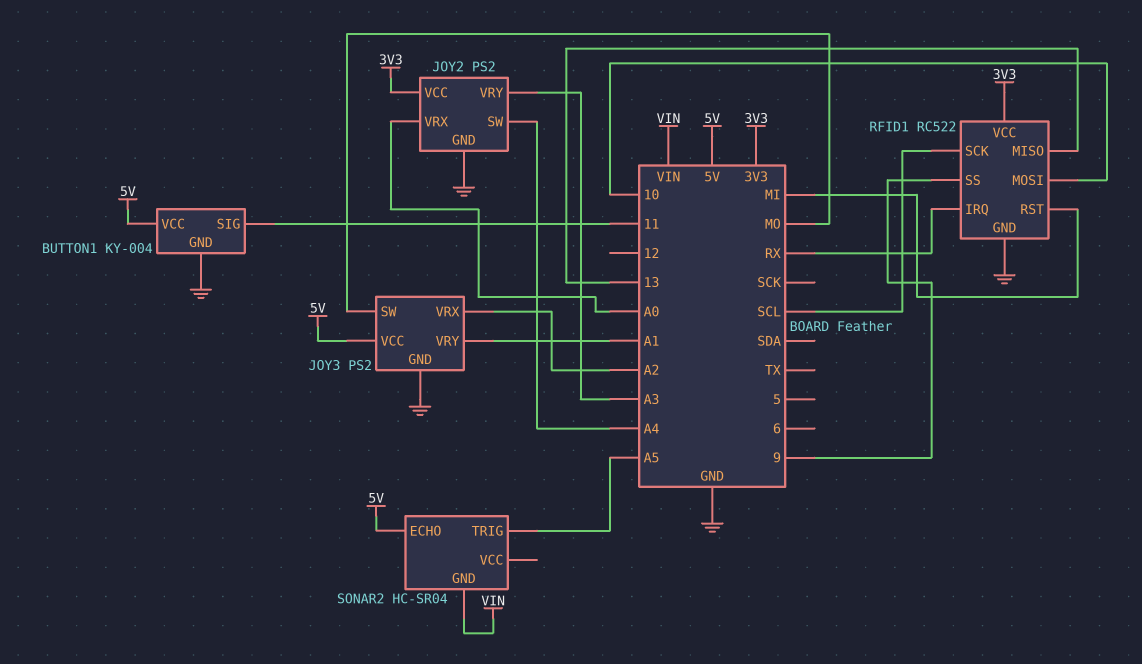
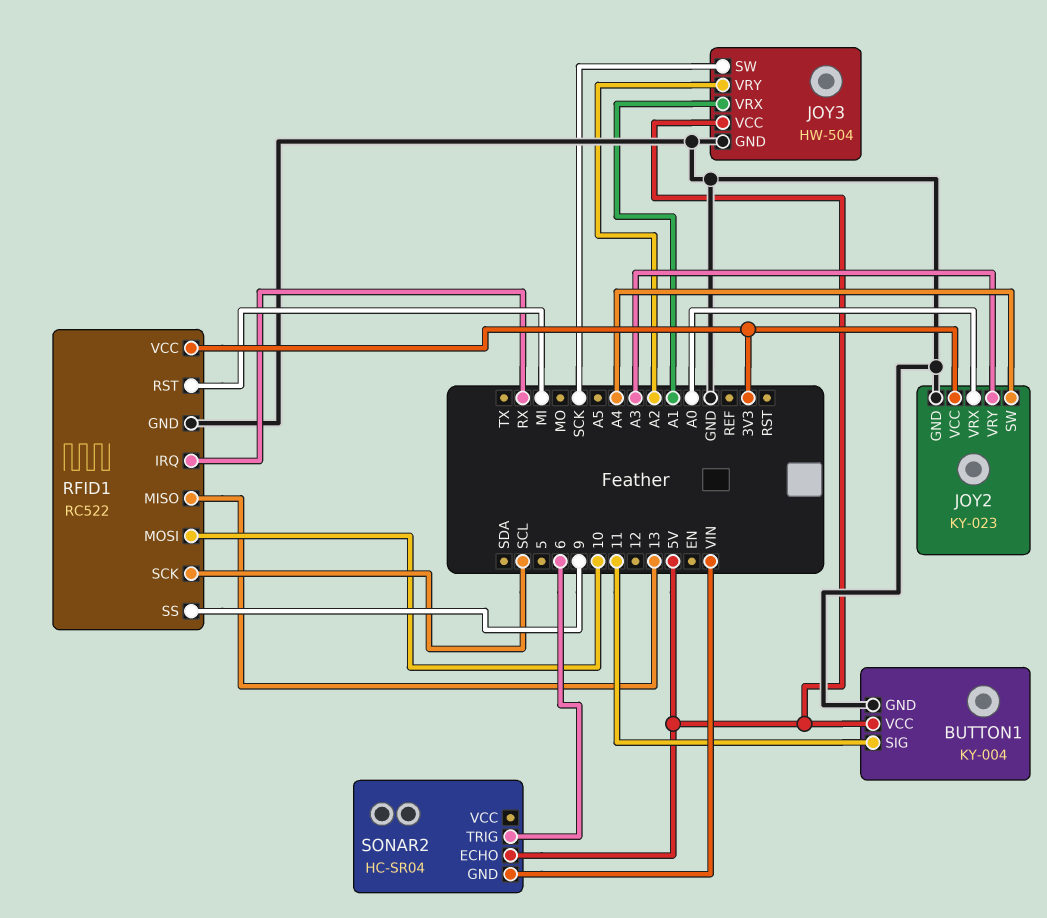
JOY2: PS2 -> KY-023
JOY3: PS2 -> HW-504
JOY3 pin SW: MO -> SCK
JOY3 pin VRX: A2 -> A1
JOY3 pin VRY: A1 -> A2
SONAR2 pin TRIG: A5 -> 6

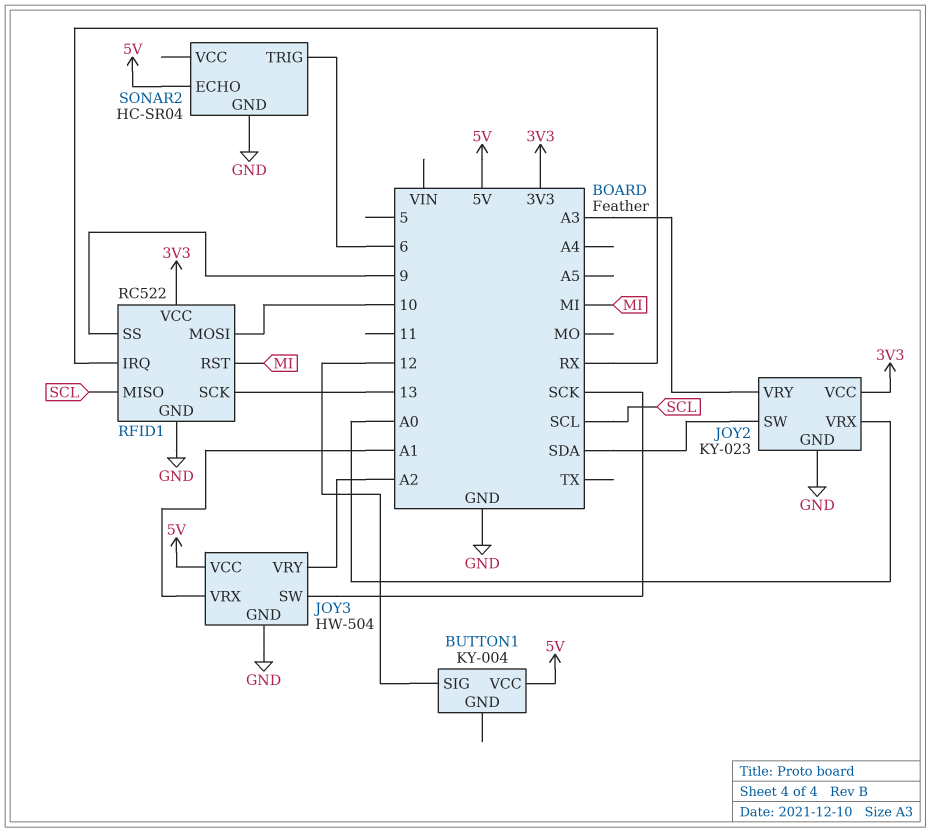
BUTTON1 pin GND: GND -> none
BUTTON1 pin SIG: 11 -> 12
JOY2 pin SW: A4 -> SDA
RFID1 pin MISO: 13 -> SCL
RFID1 pin SCK: SCL -> 13
SONAR2 pin GND: VIN -> GND

